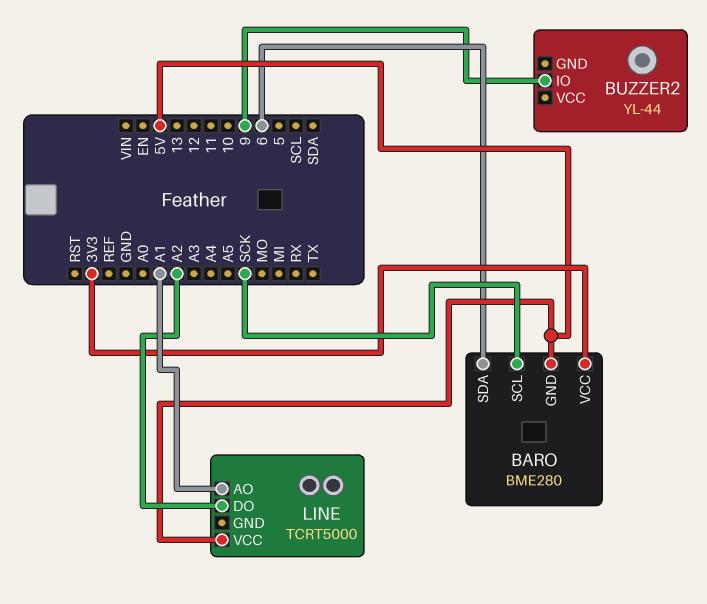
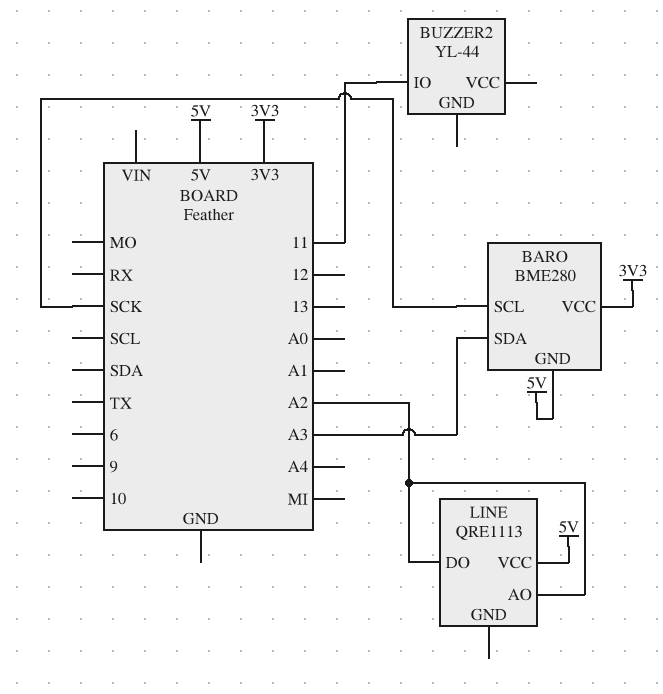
BARO pin SDA: 6 -> A3
BUZZER2 pin IO: 9 -> 11
LINE: TCRT5000 -> QRE1113
LINE pin AO: A1 -> A2

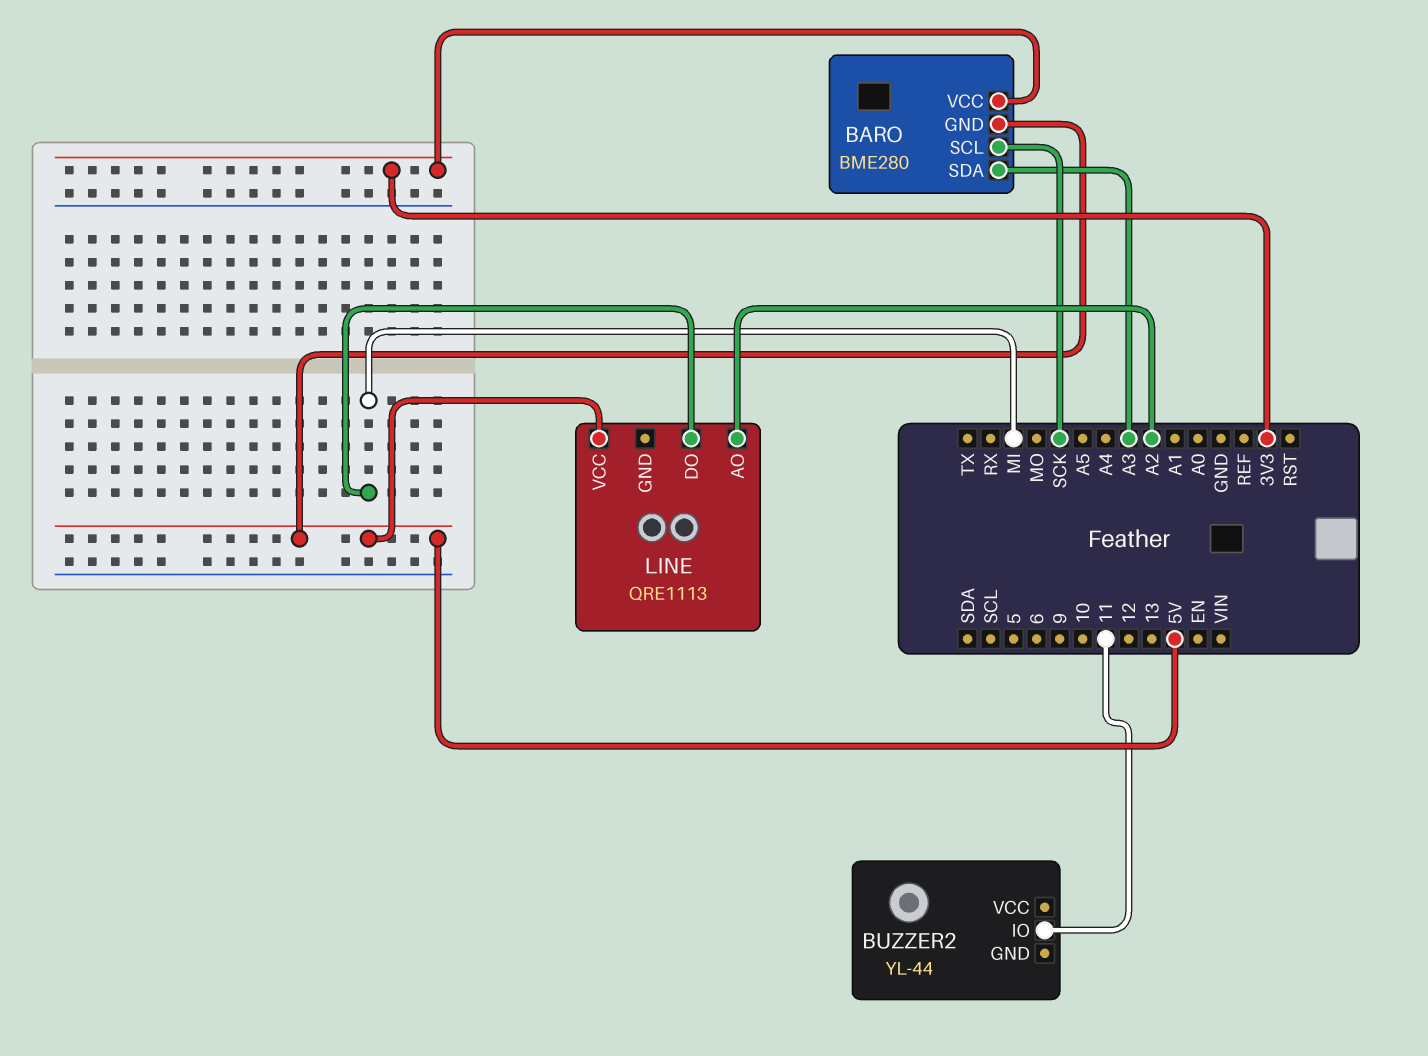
LINE pin DO: A2 -> MI

